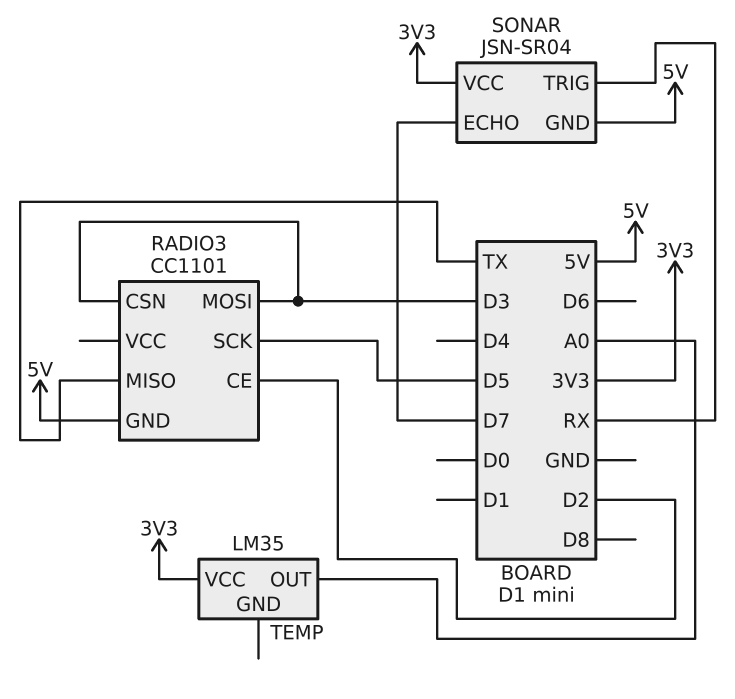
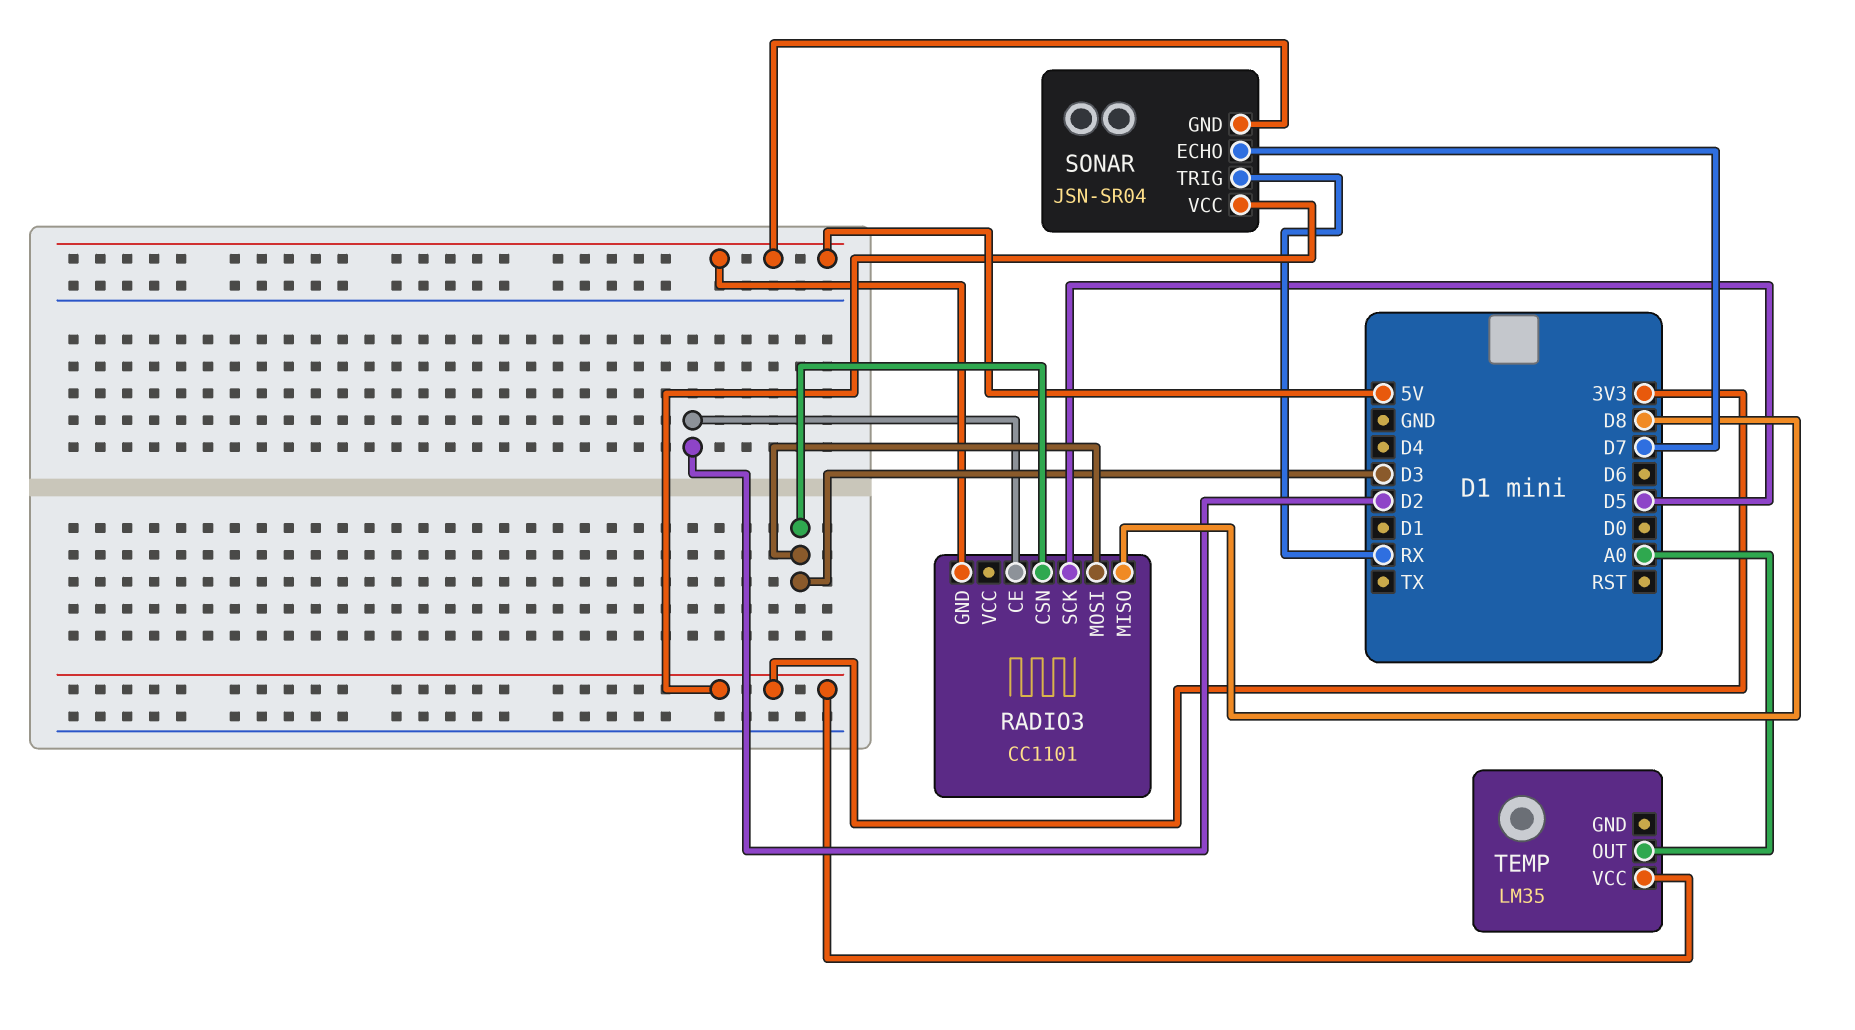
RADIO3 pin MISO: TX -> D8

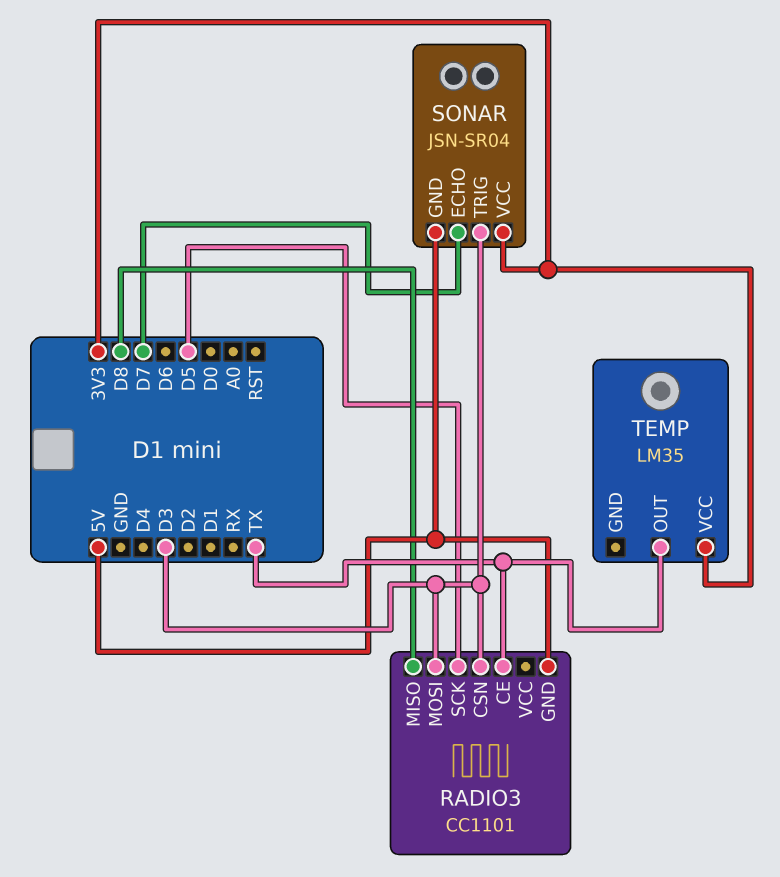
RADIO3 pin CE: D2 -> TX
SONAR pin TRIG: RX -> D3
TEMP pin OUT: A0 -> TX

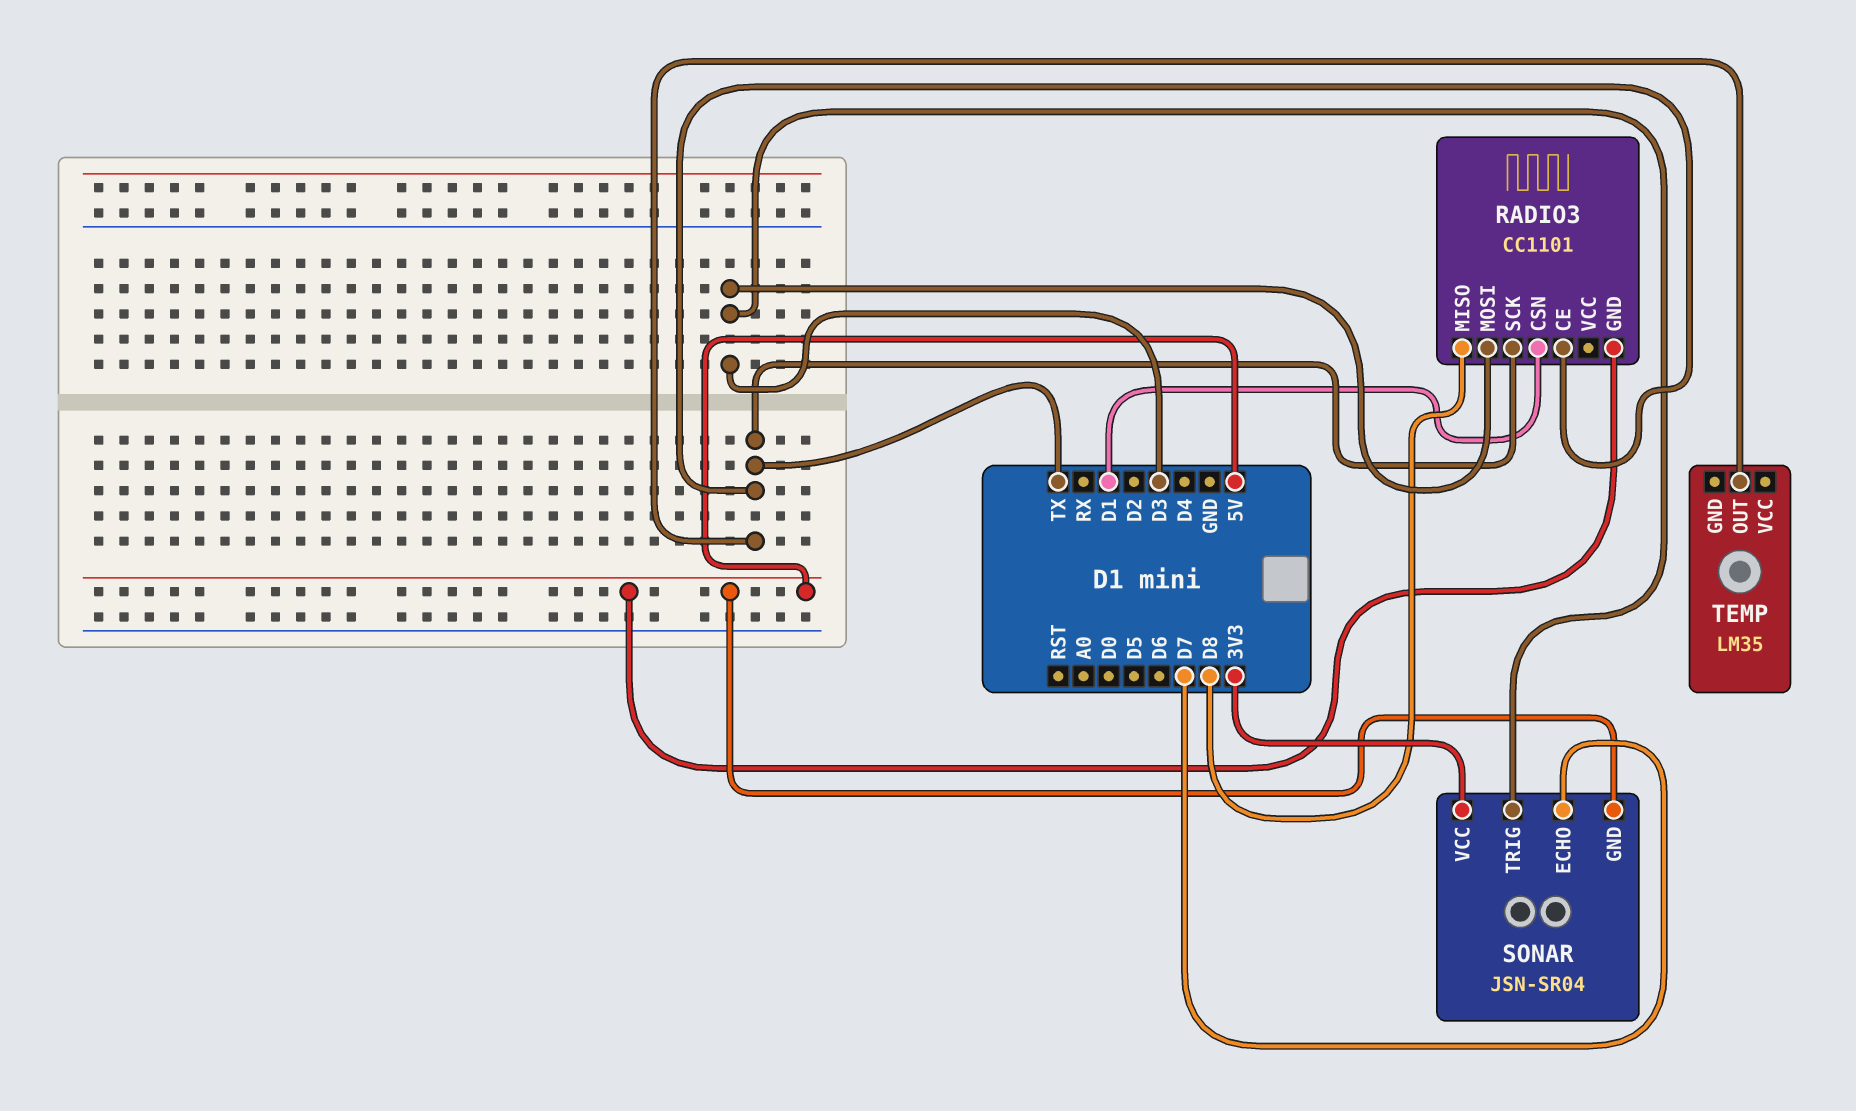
RADIO3 pin CSN: D3 -> D1
RADIO3 pin SCK: D5 -> TX
TEMP pin VCC: 3V3 -> none

